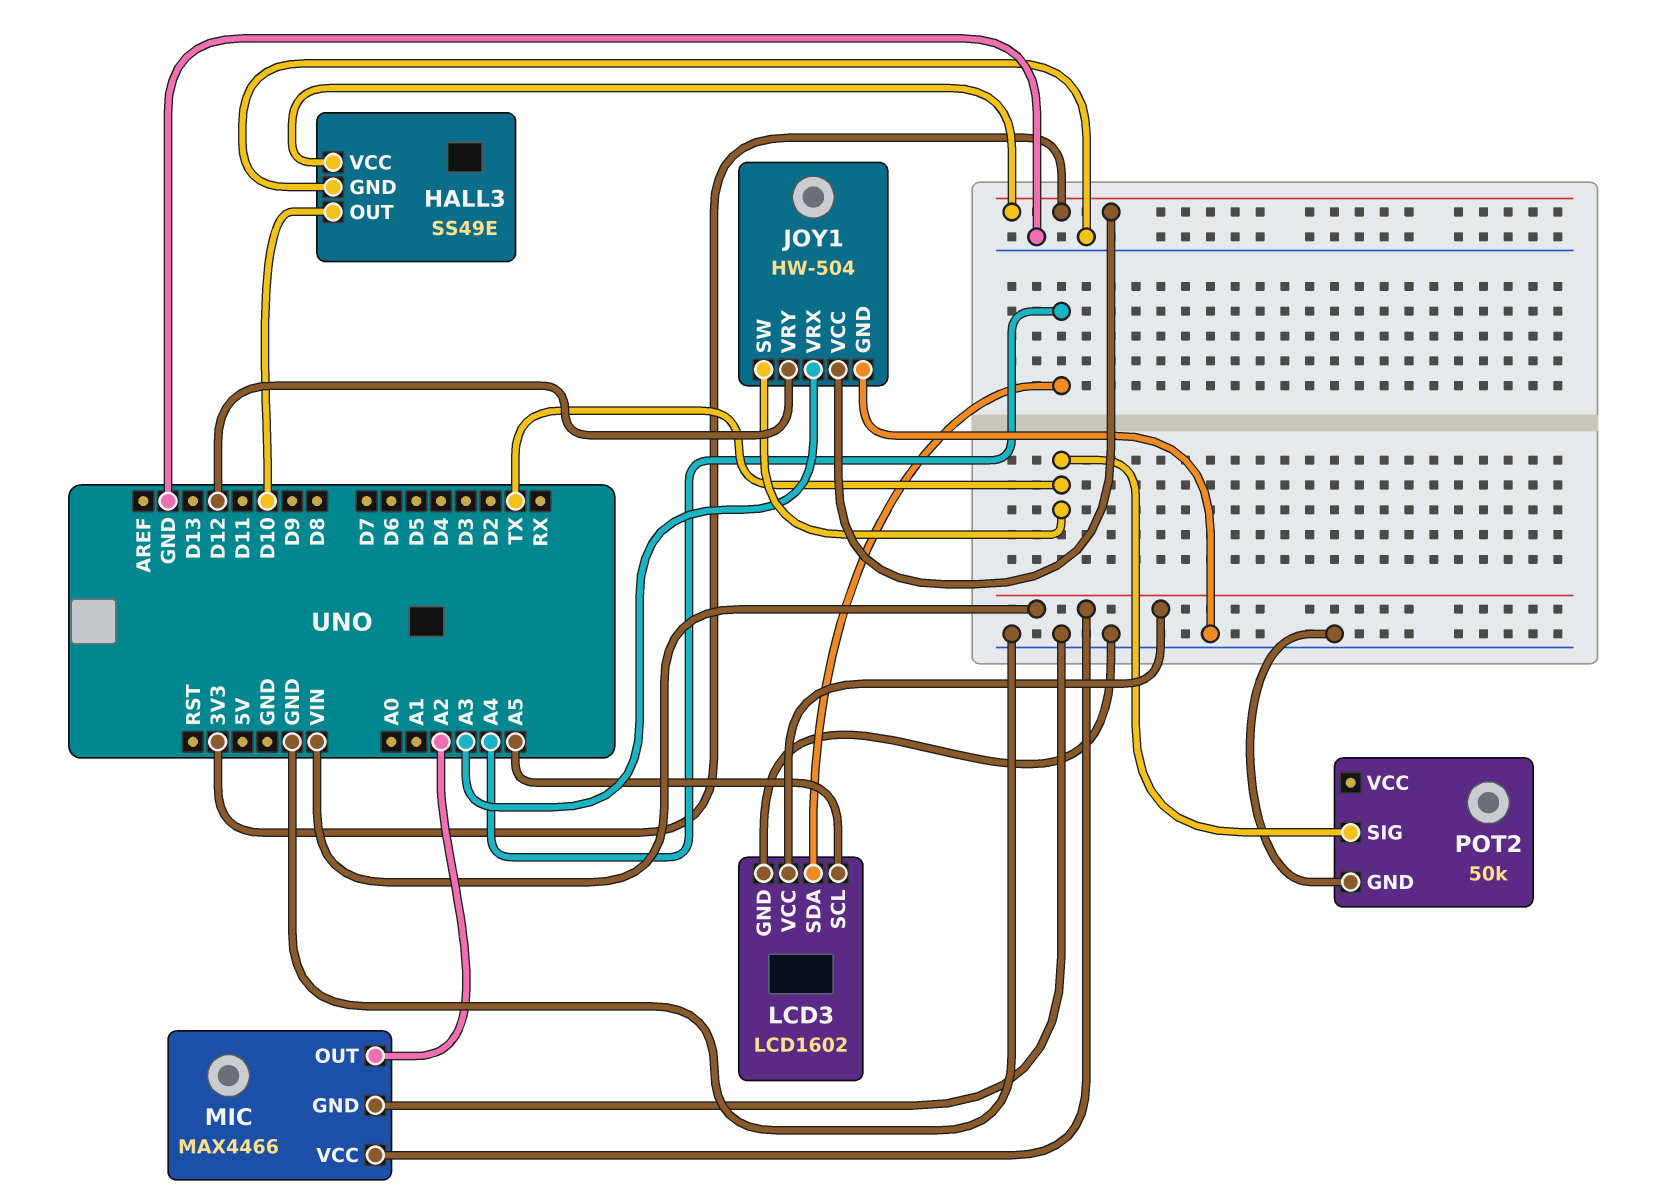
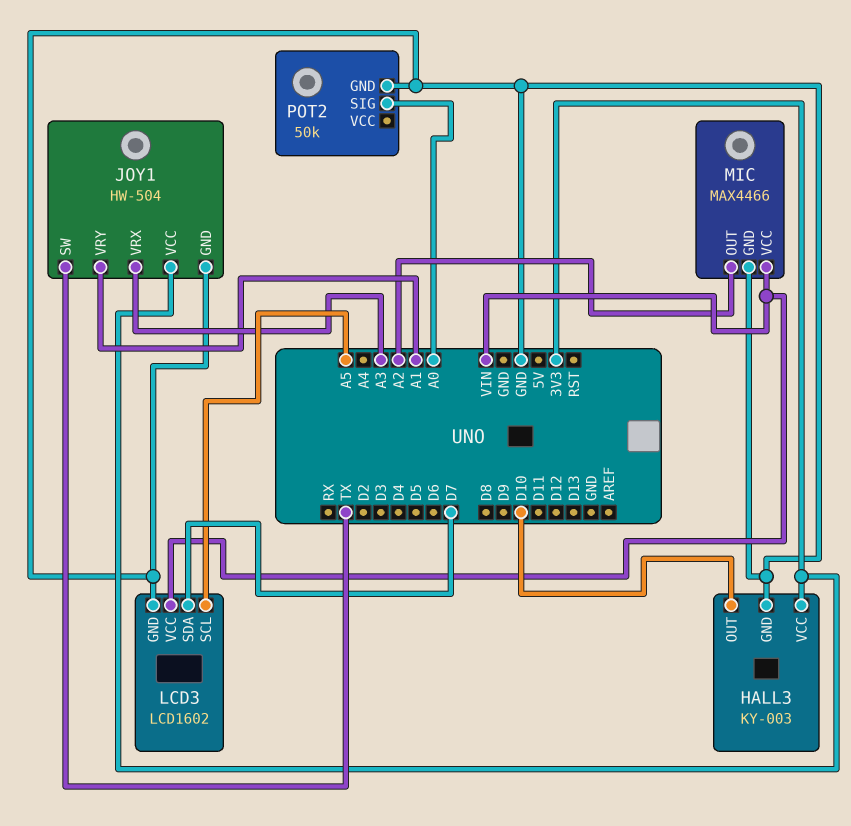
HALL3: SS49E -> KY-003
JOY1 pin VRY: D12 -> A1
LCD3 pin SDA: A4 -> D7
POT2 pin SIG: TX -> A0

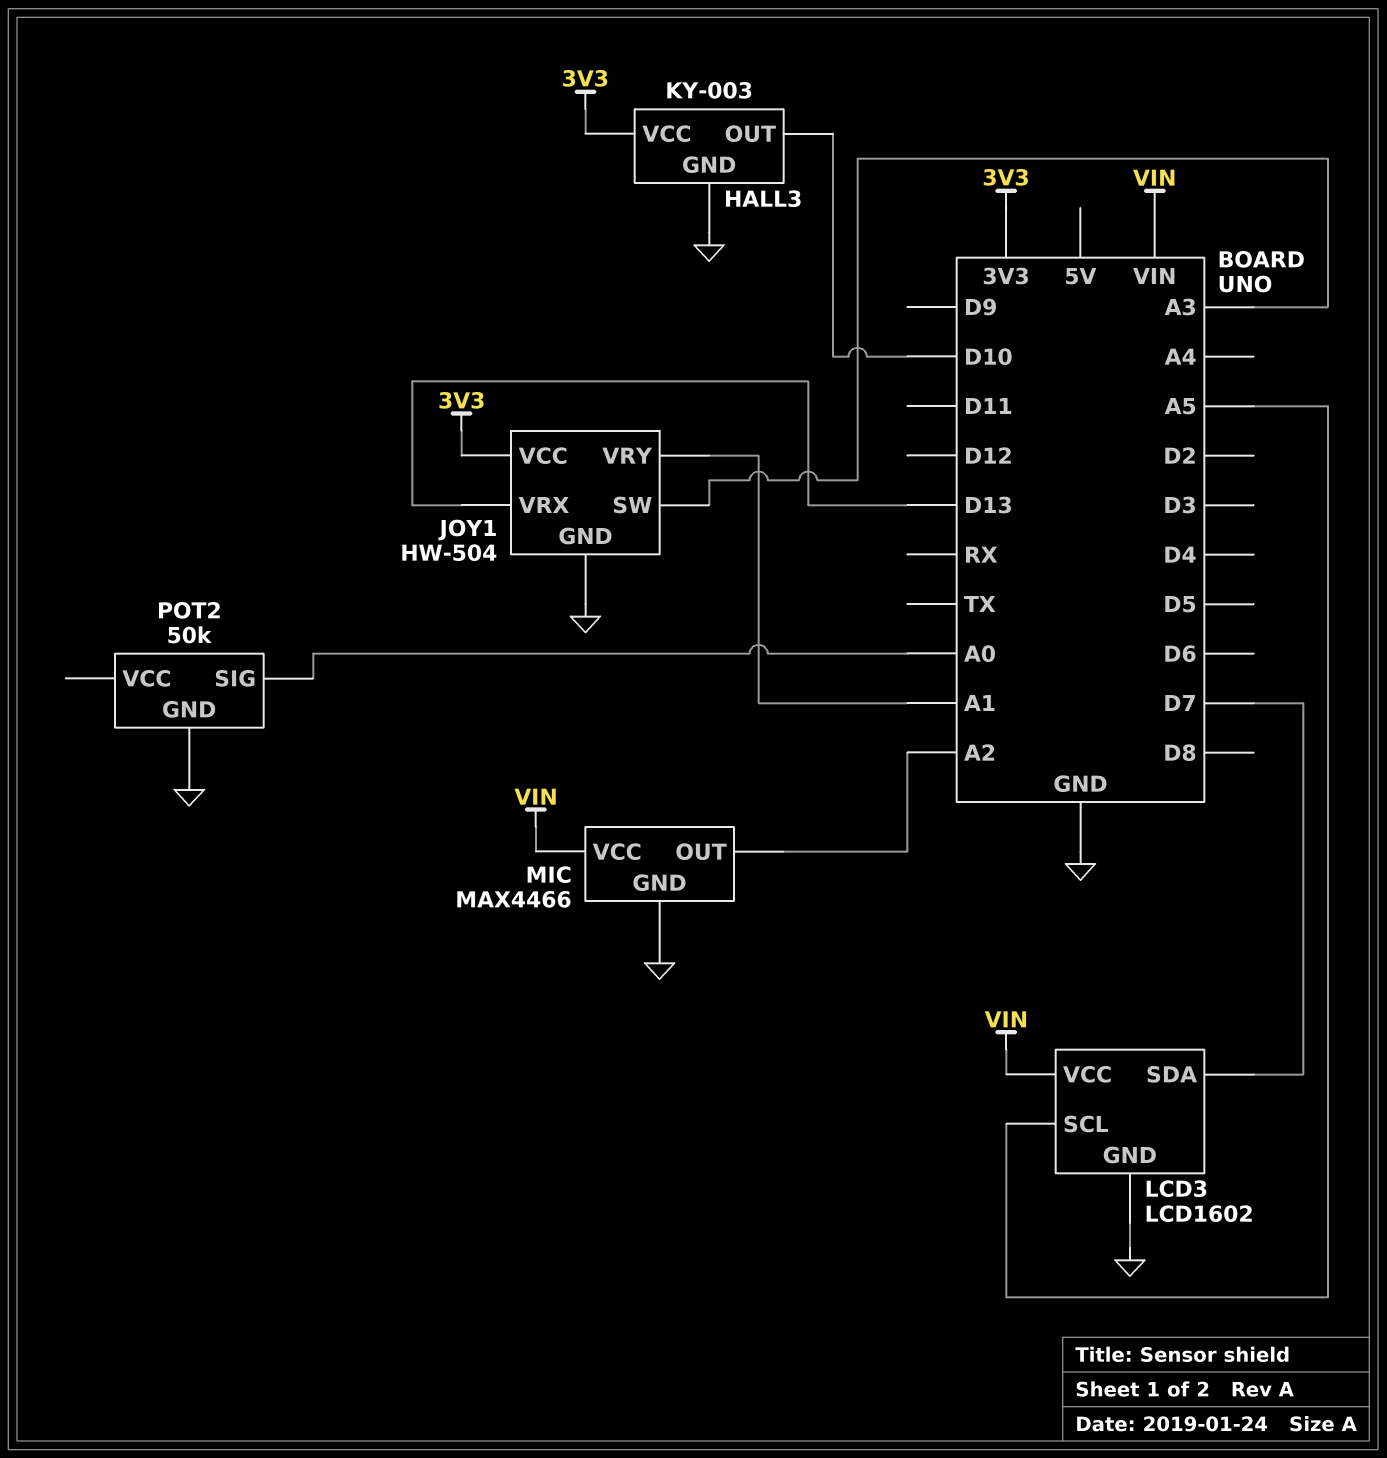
JOY1 pin SW: TX -> A3
JOY1 pin VRX: A3 -> D13

